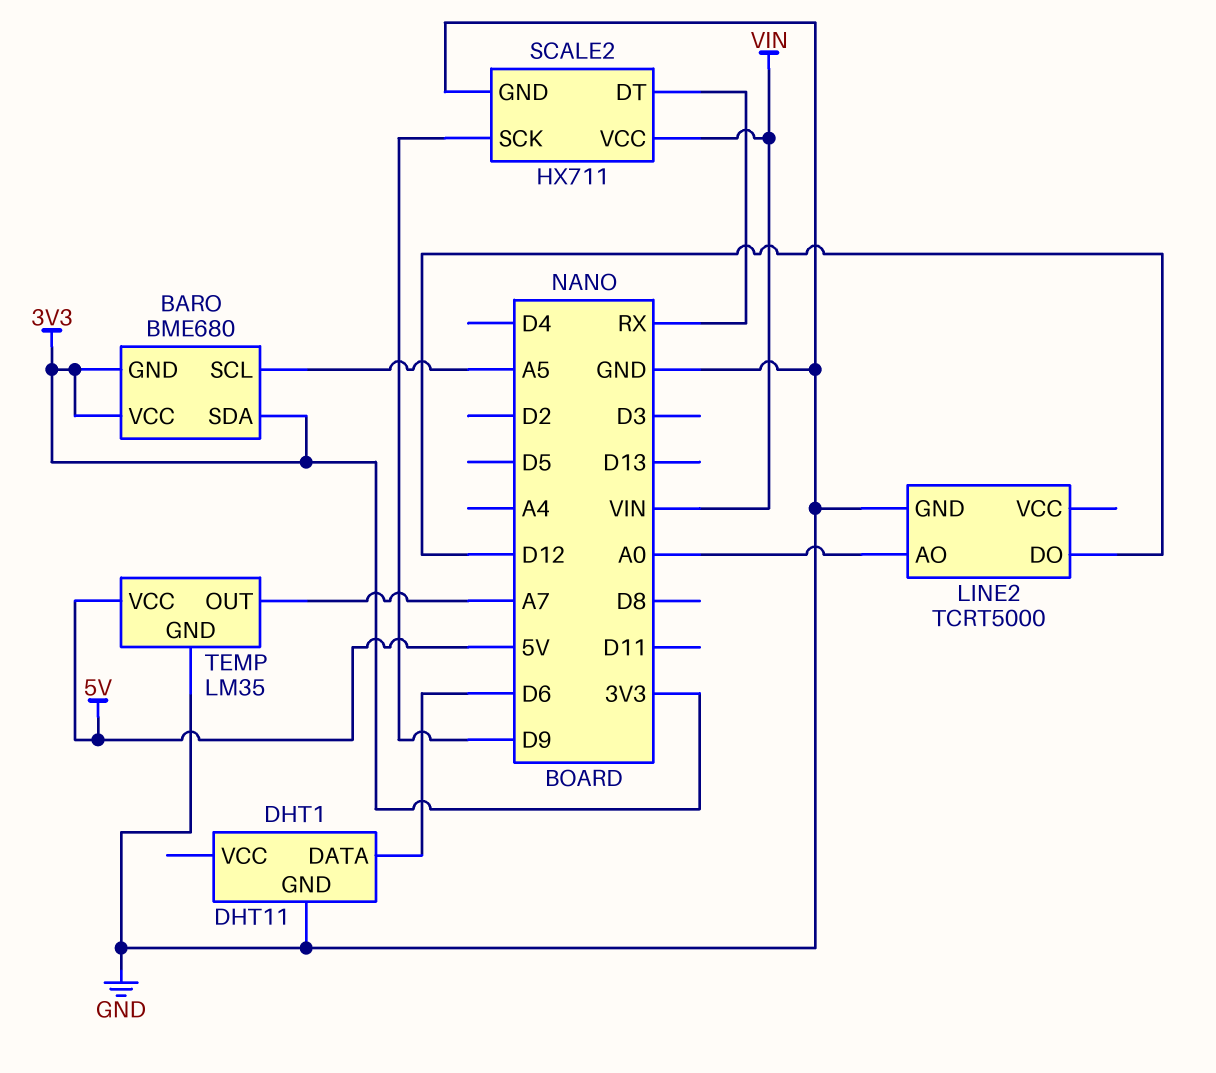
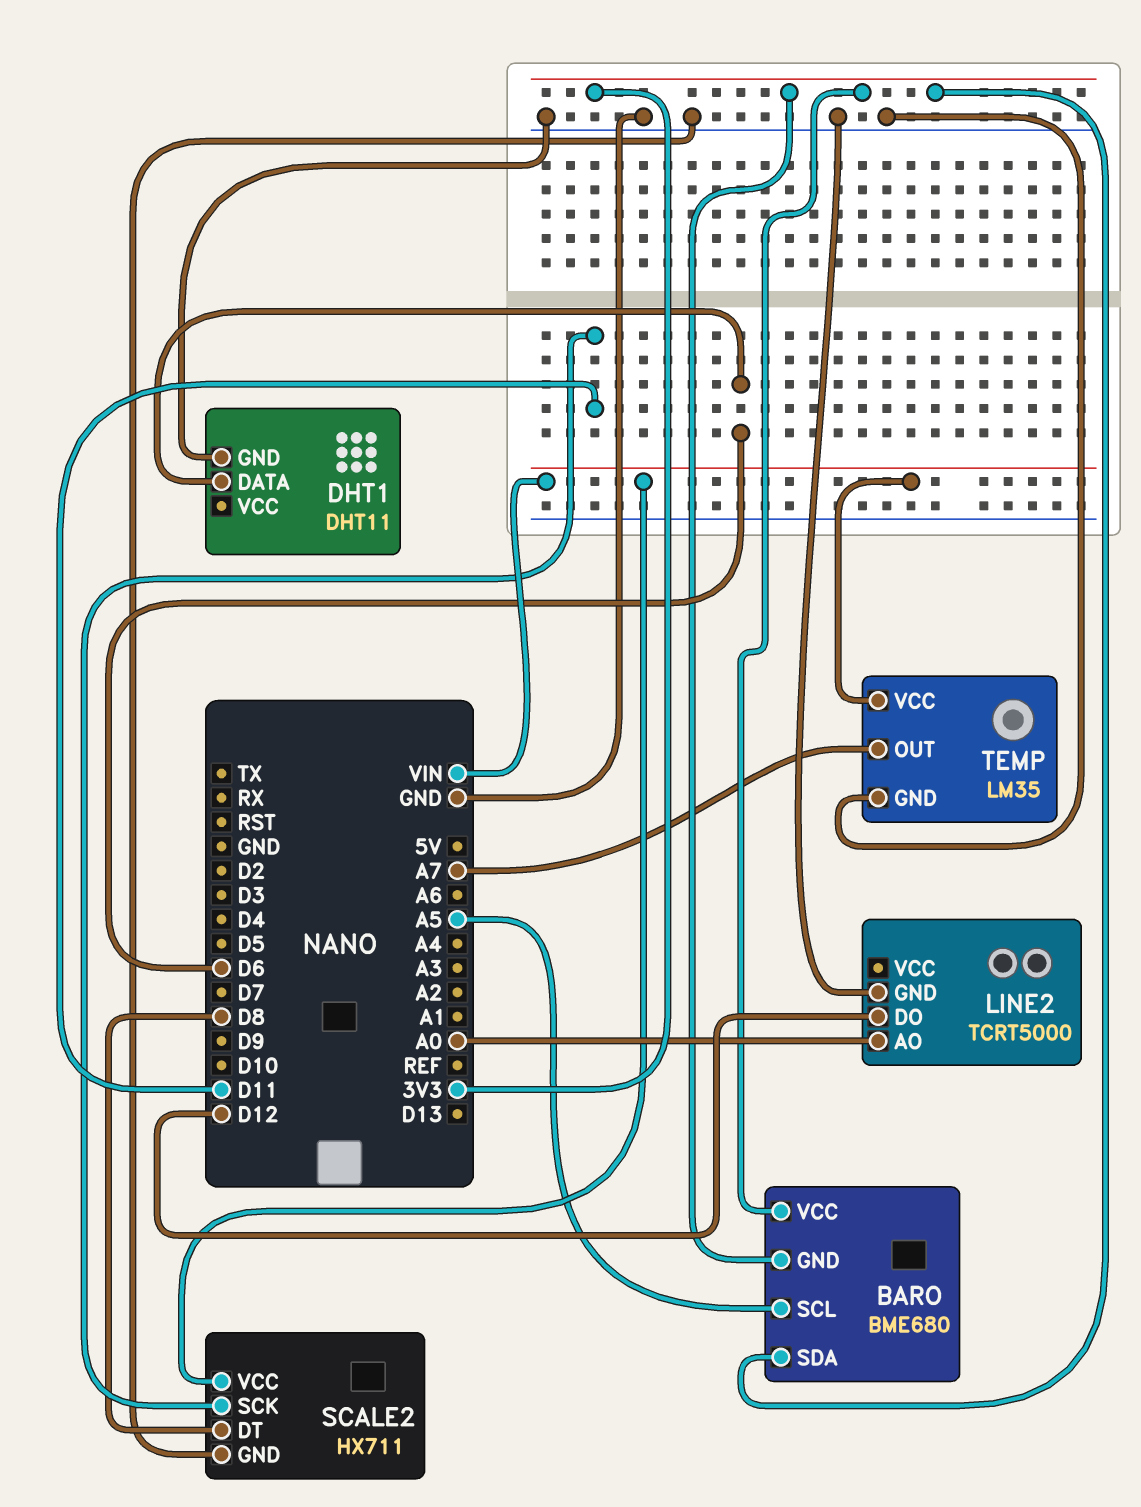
SCALE2 pin DT: RX -> D8
SCALE2 pin SCK: D9 -> D11
TEMP pin VCC: 5V -> VIN

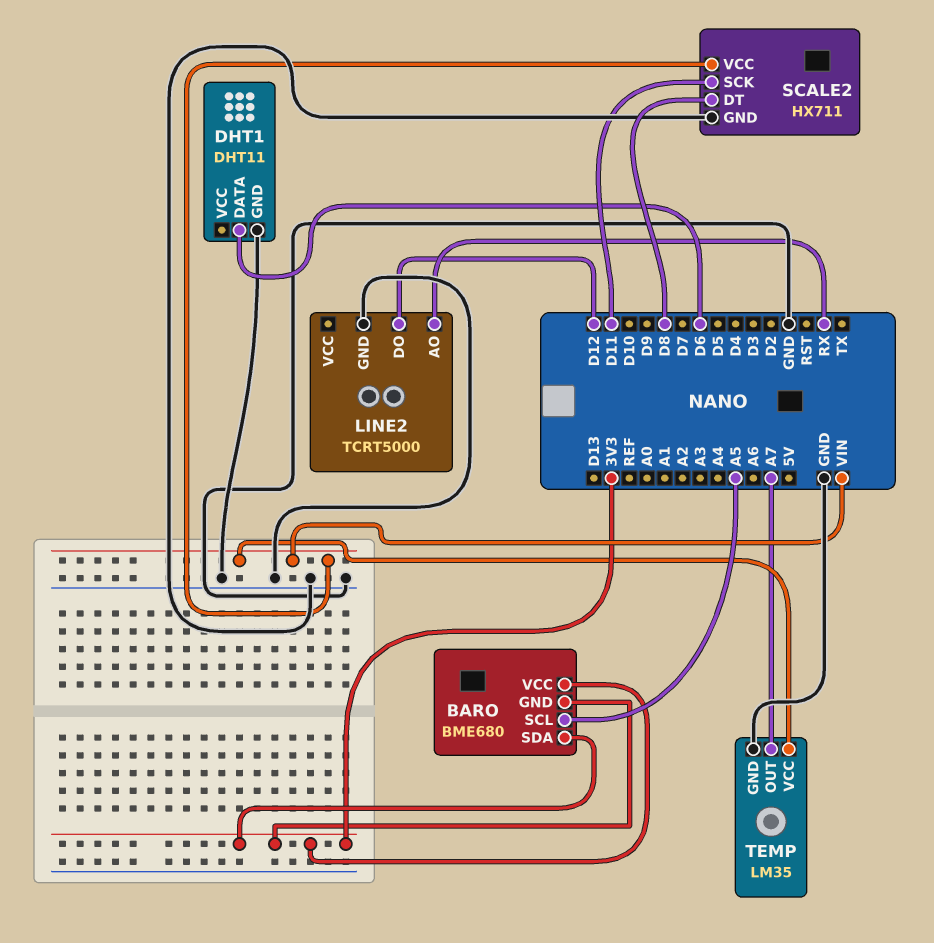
LINE2 pin AO: A0 -> RX

